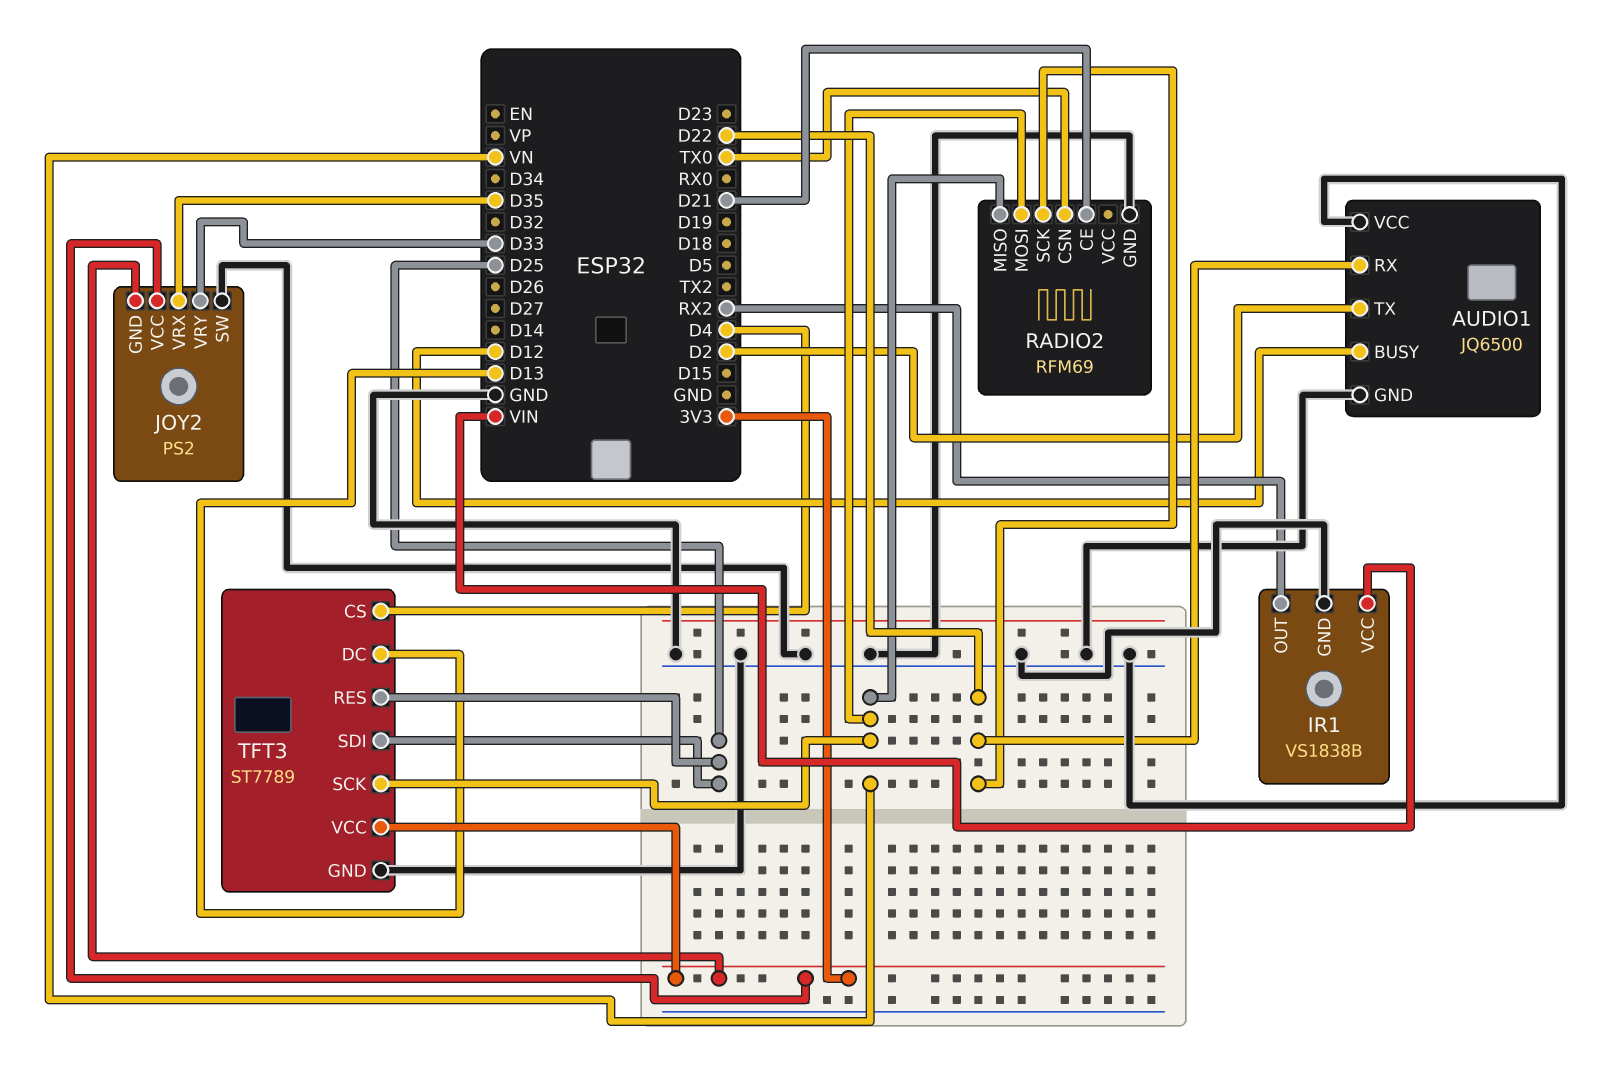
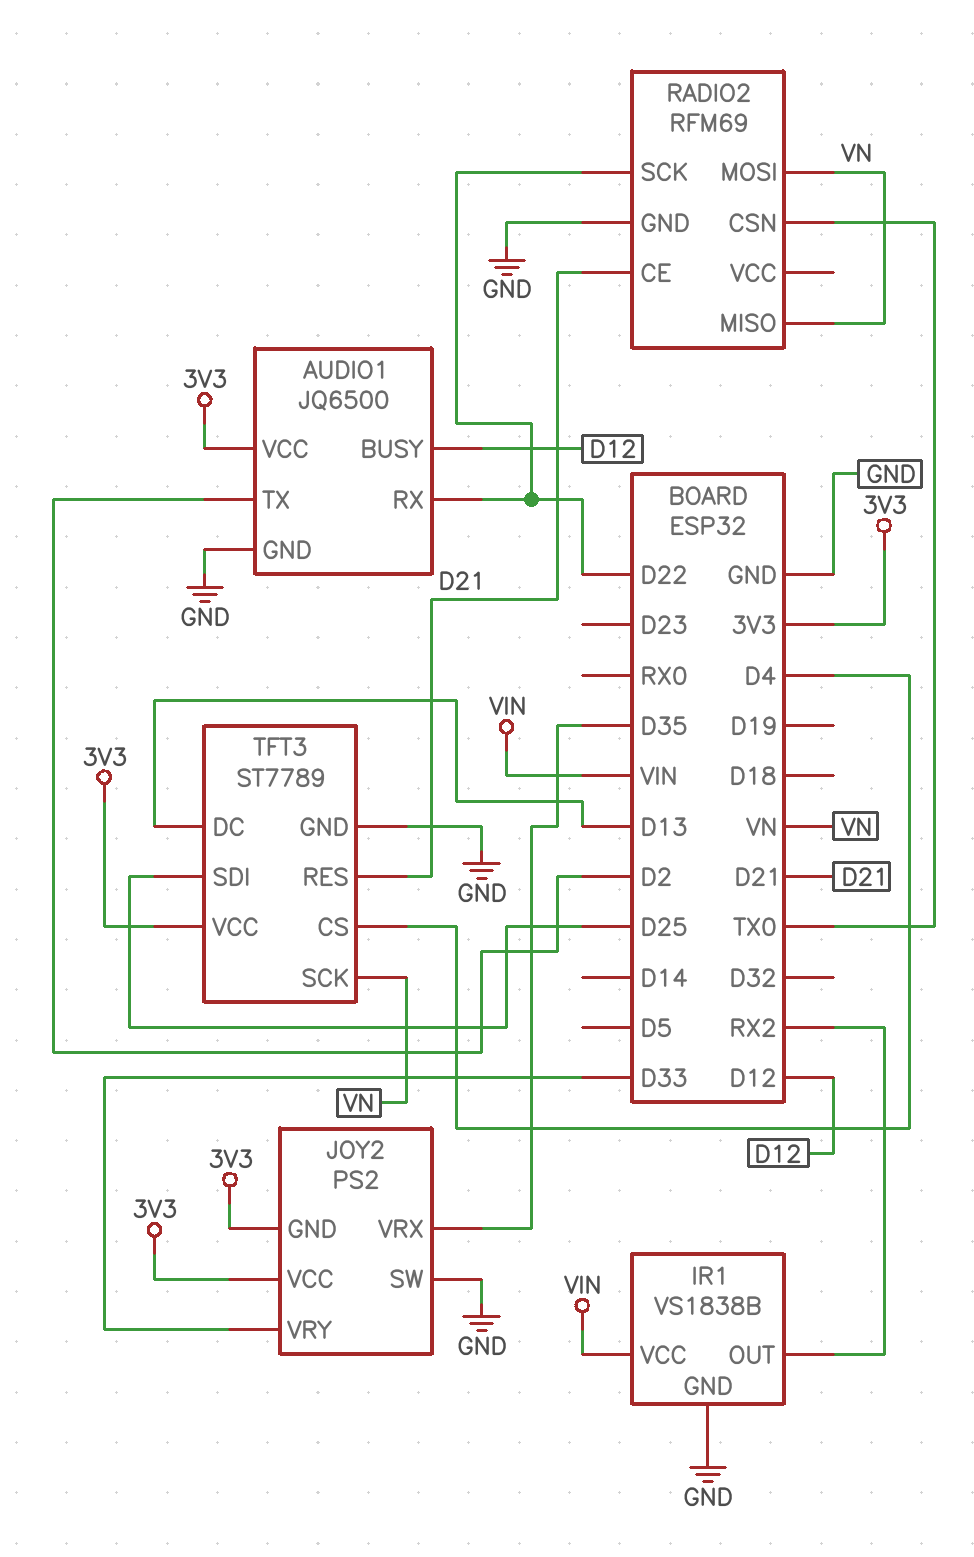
AUDIO1 pin VCC: GND -> 3V3
TFT3 pin RES: D25 -> D21

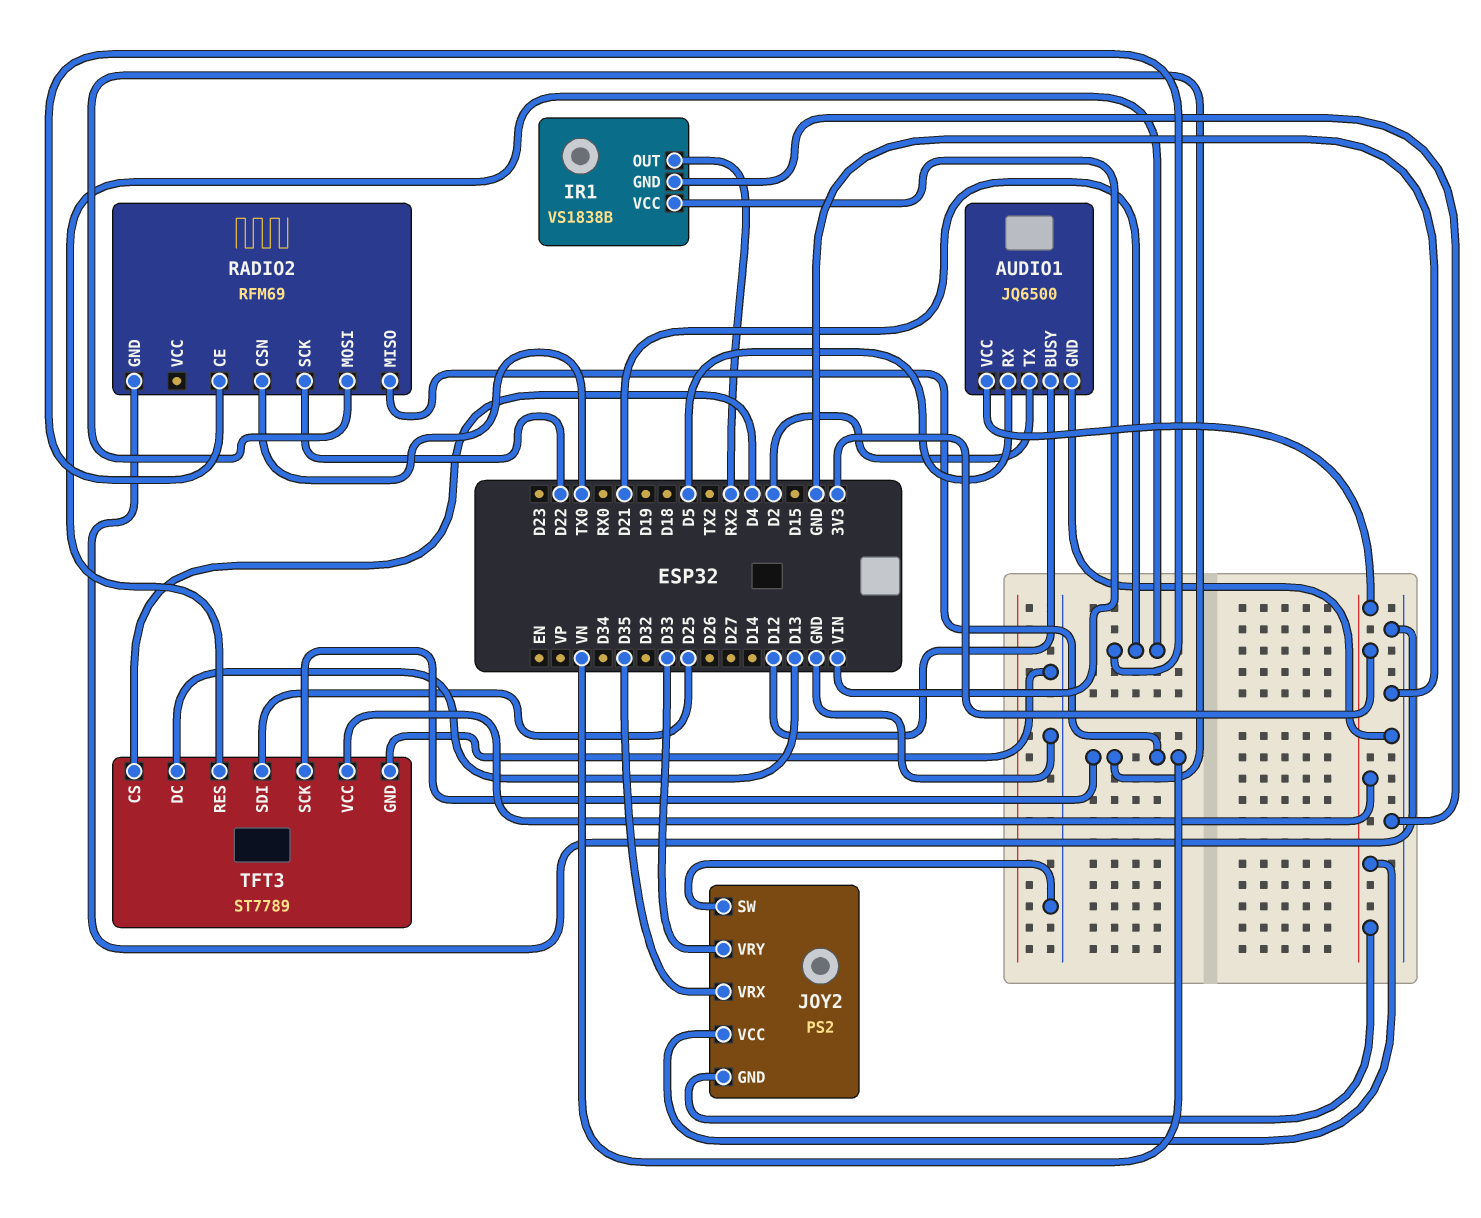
AUDIO1 pin RX: D22 -> D5

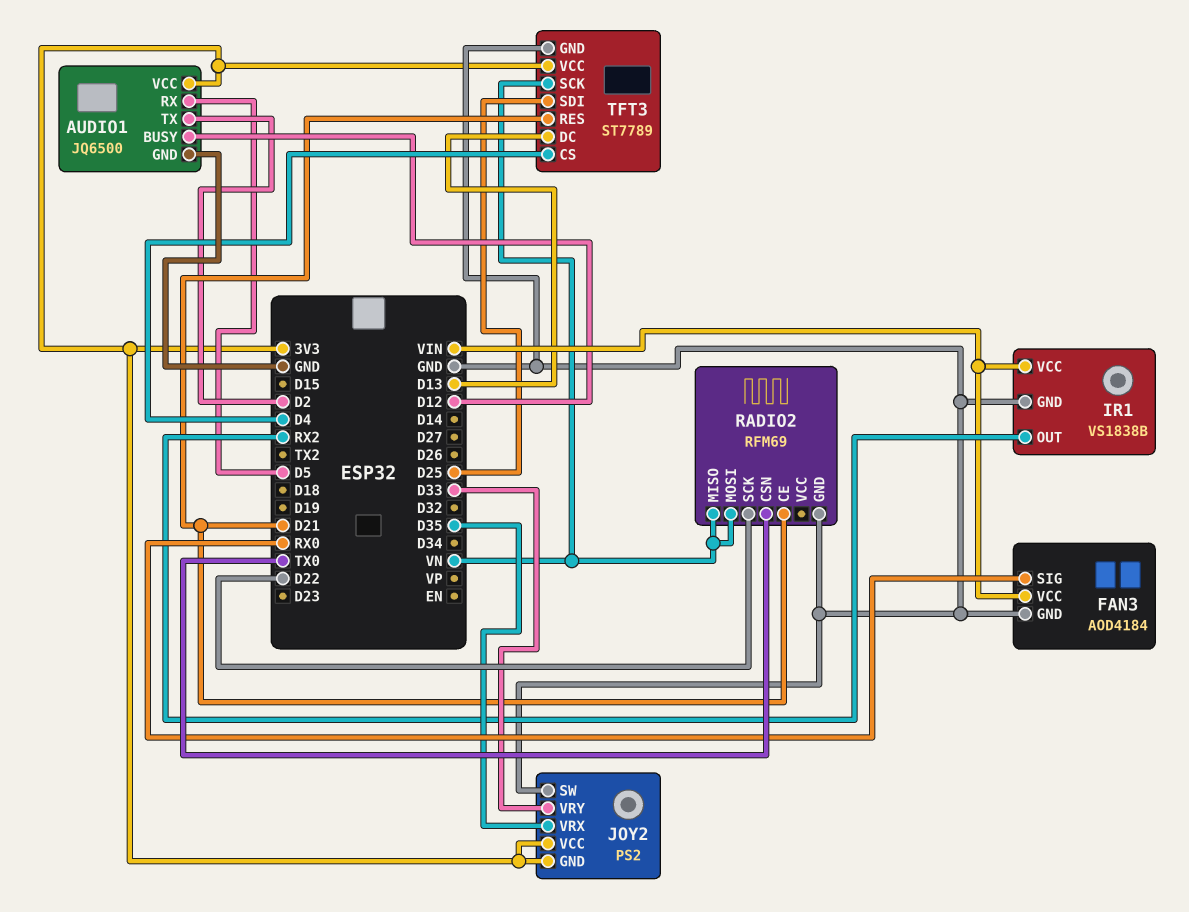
FAN3: none -> AOD4184
FAN3 pin GND: none -> GND
FAN3 pin SIG: none -> RX0
FAN3 pin VCC: none -> VIN

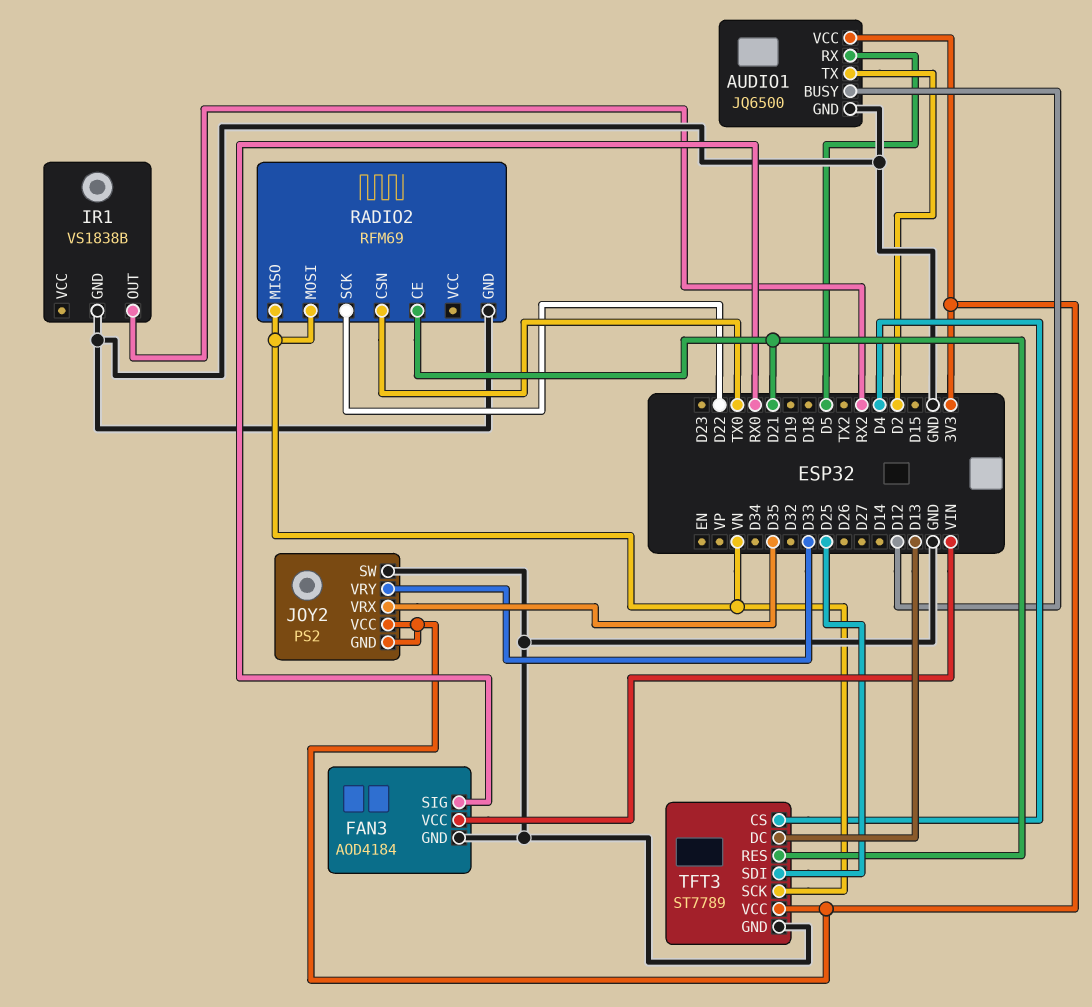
IR1 pin VCC: VIN -> none

